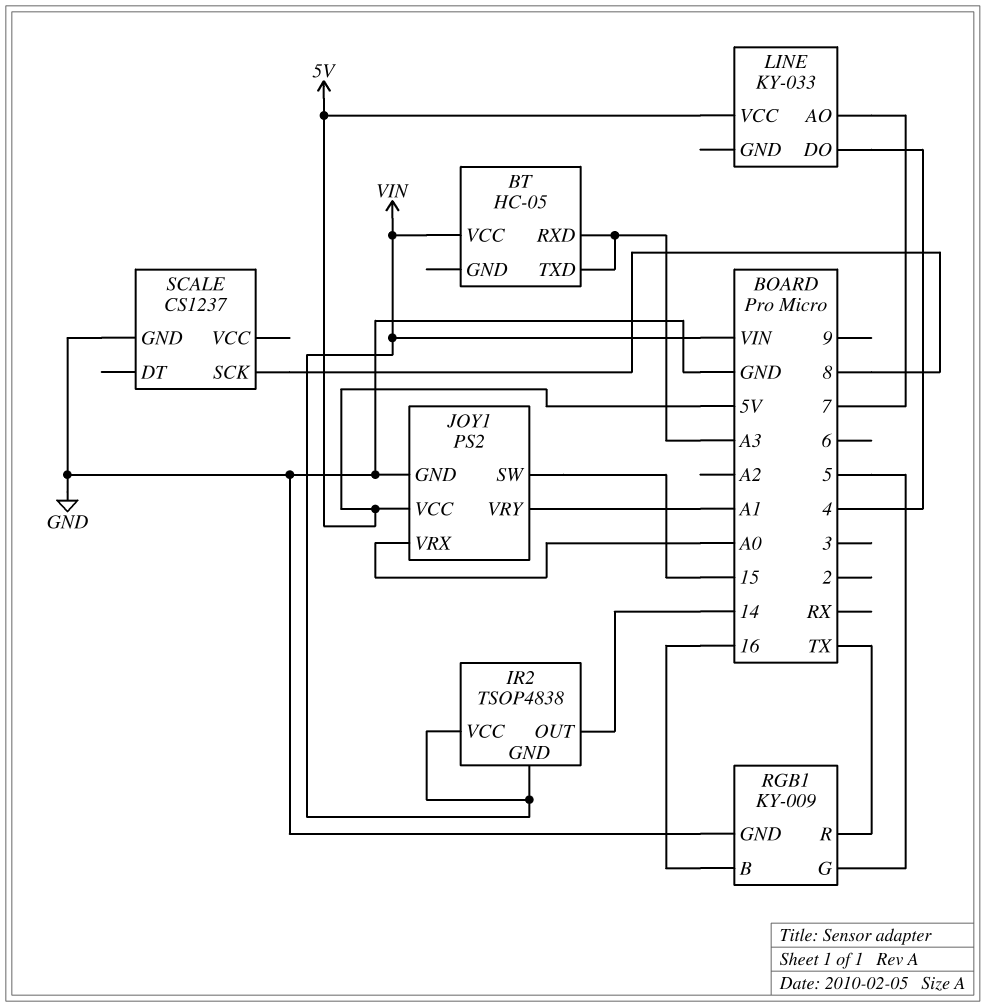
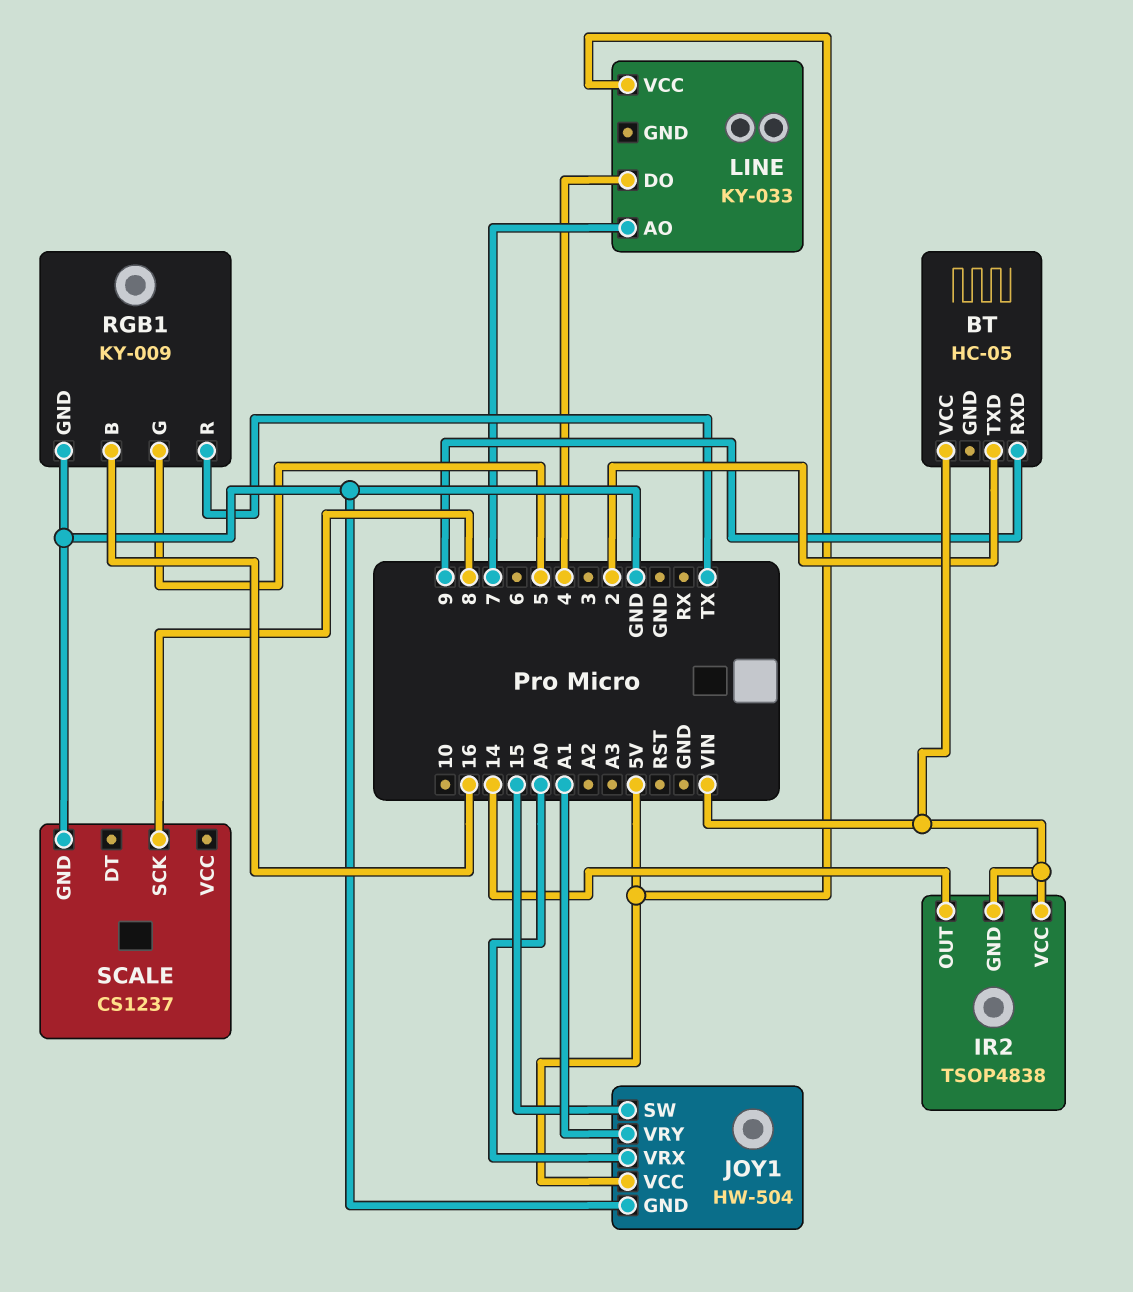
BT pin RXD: A3 -> 9
BT pin TXD: A3 -> 2
JOY1: PS2 -> HW-504

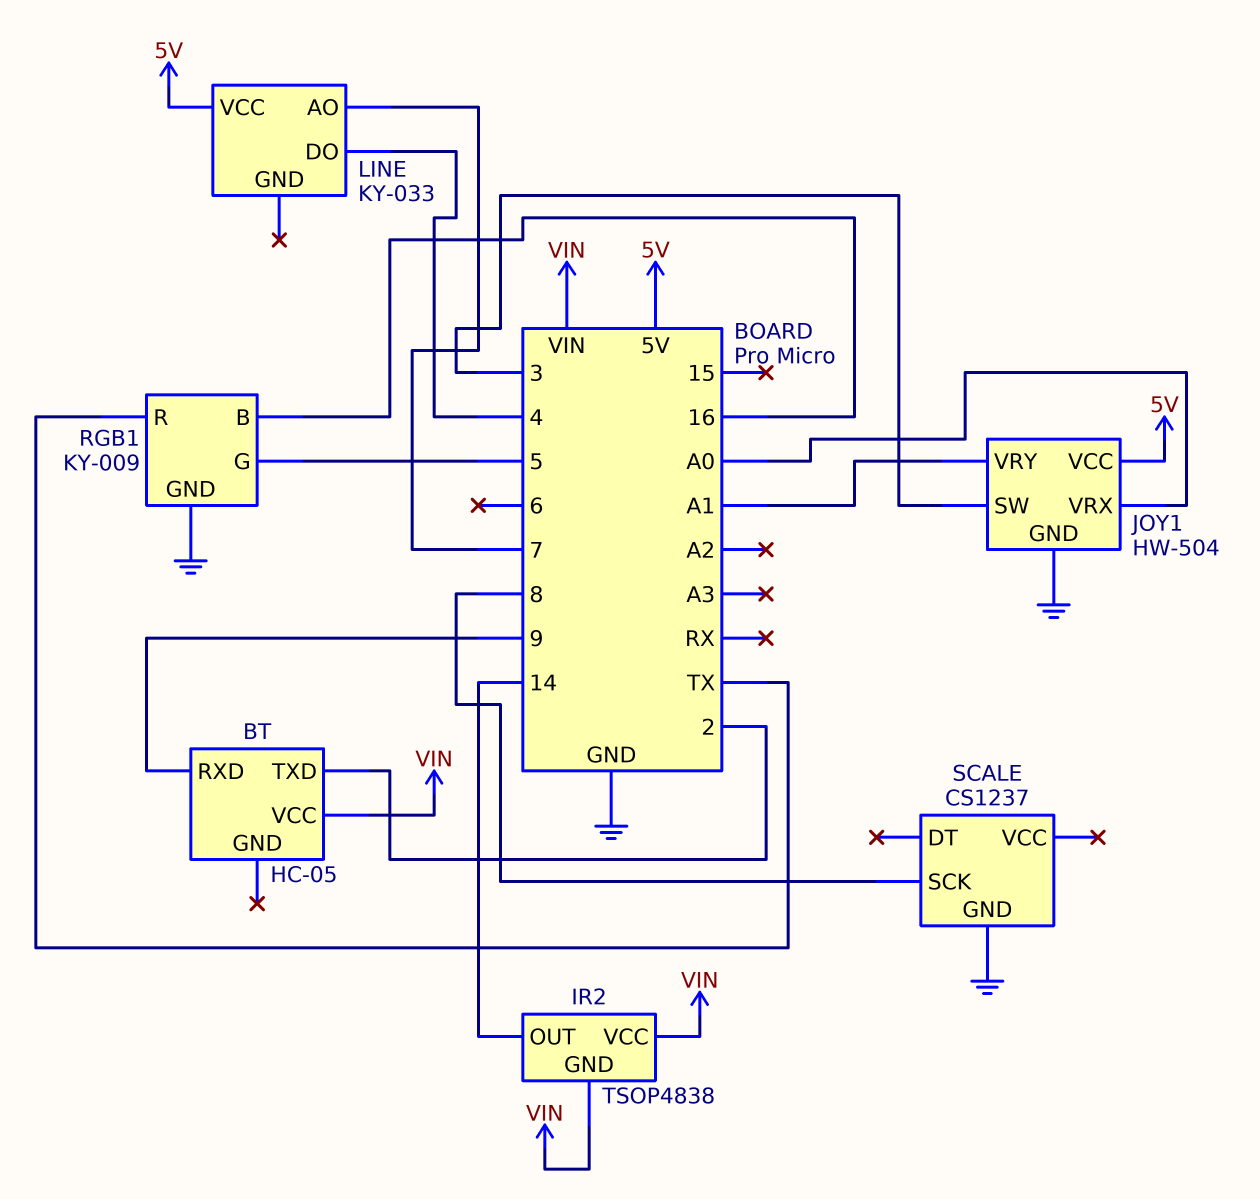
JOY1 pin SW: 15 -> 3

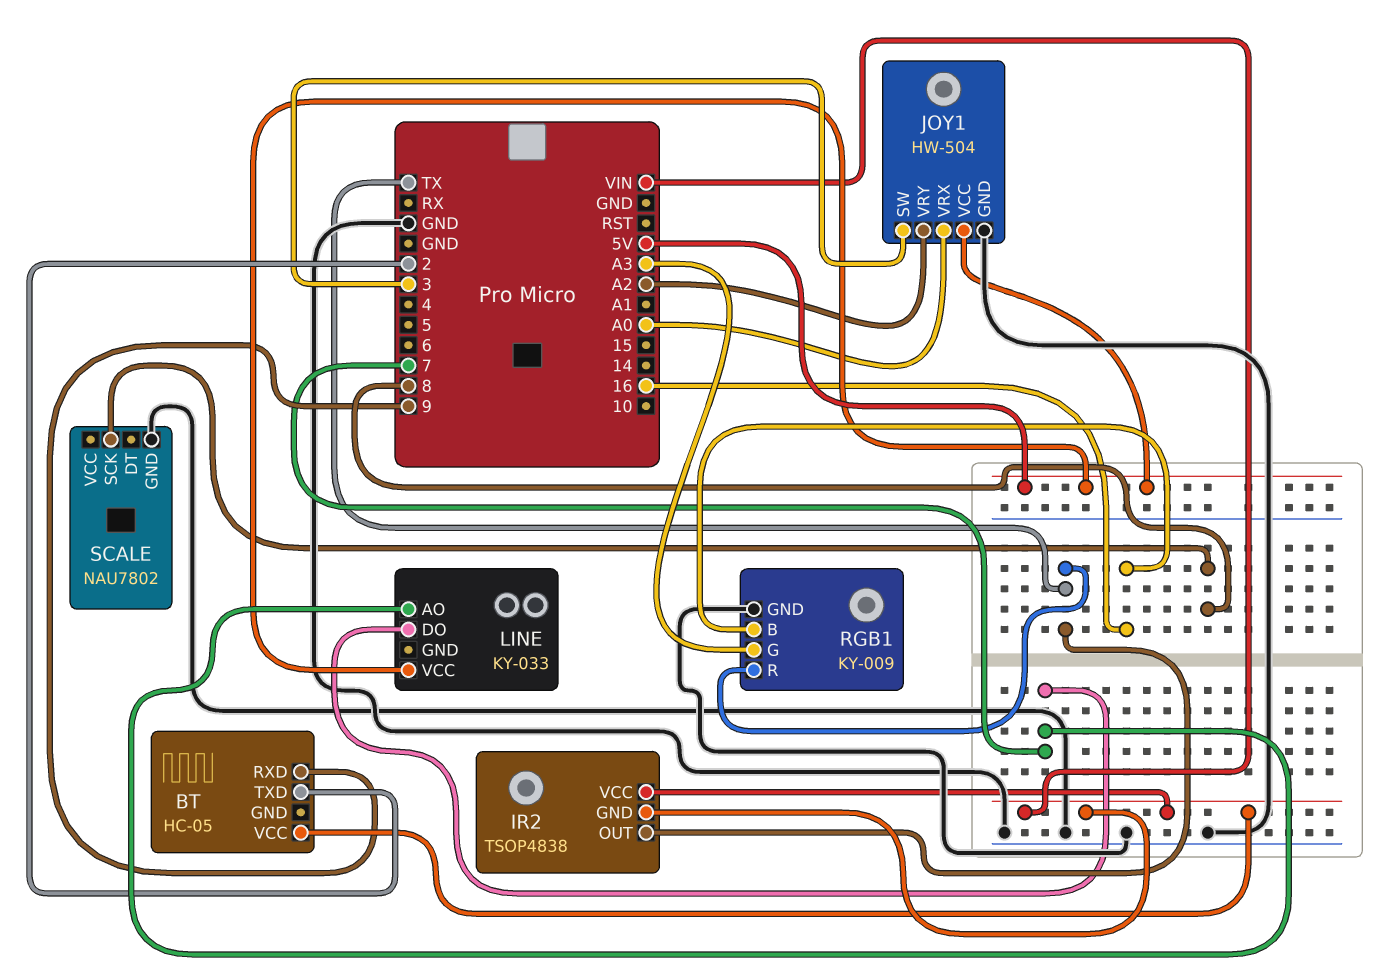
IR2 pin OUT: 14 -> TX
JOY1 pin VRY: A1 -> A2
LINE pin DO: 4 -> 7
RGB1 pin G: 5 -> A3
SCALE: CS1237 -> NAU7802

